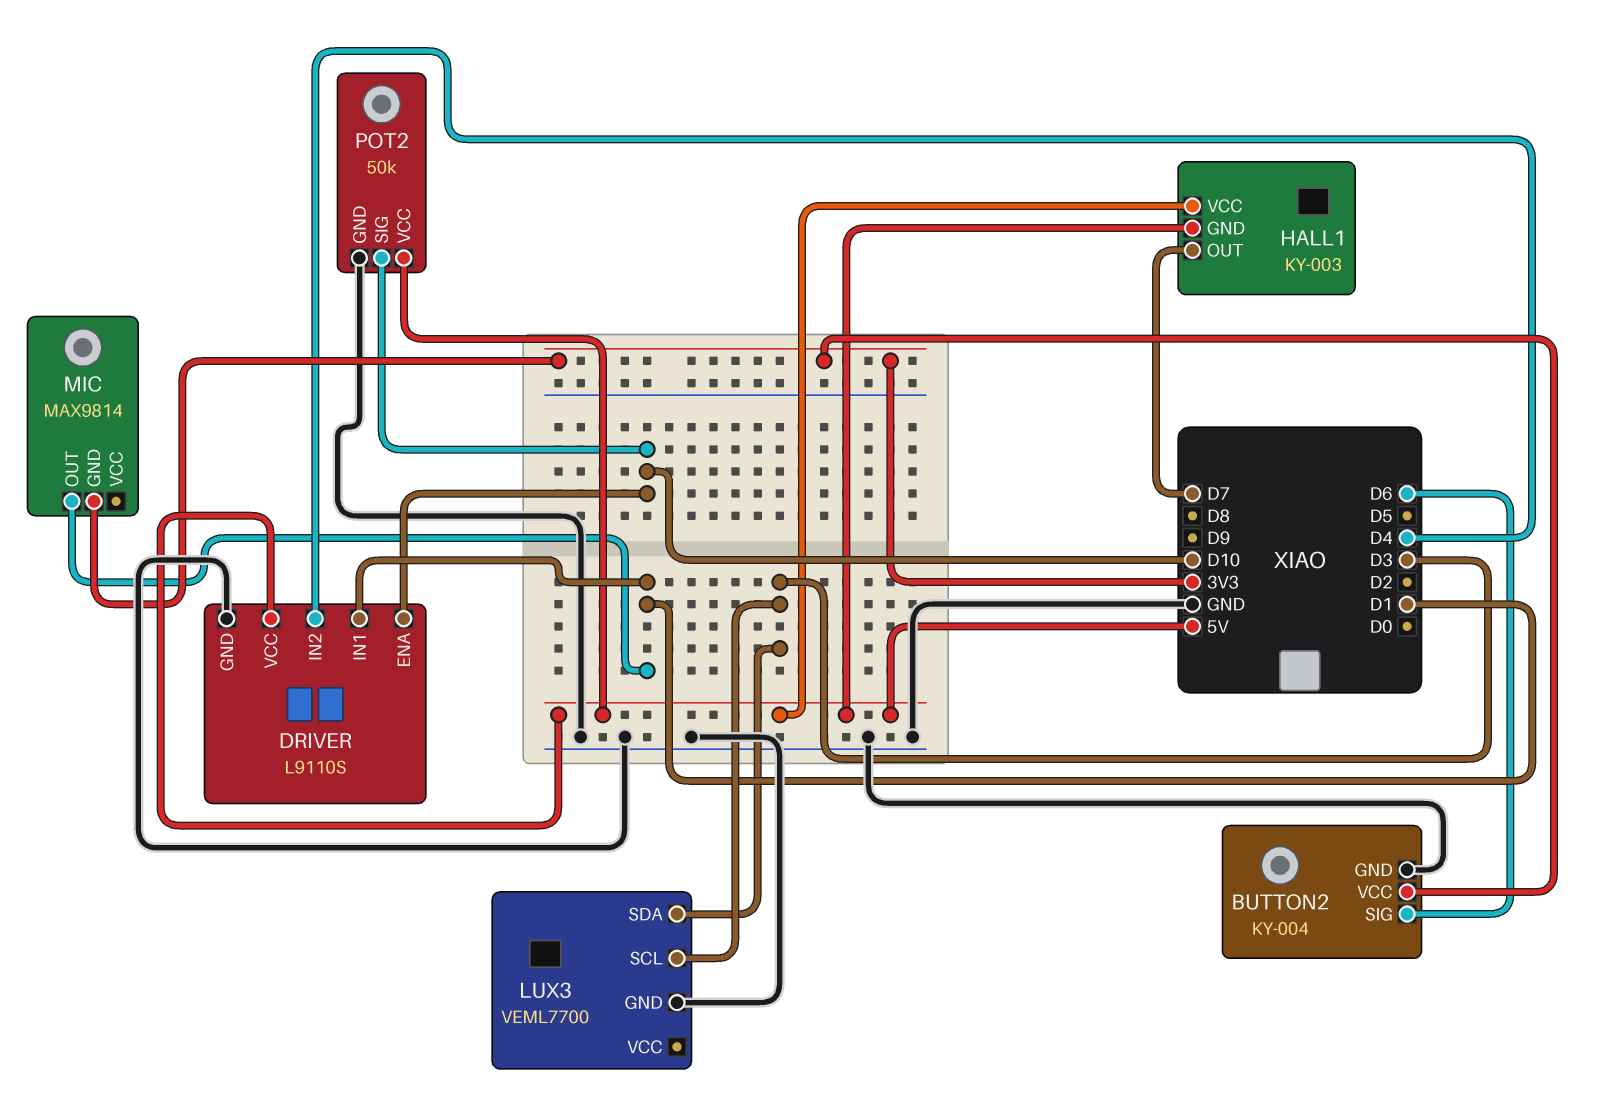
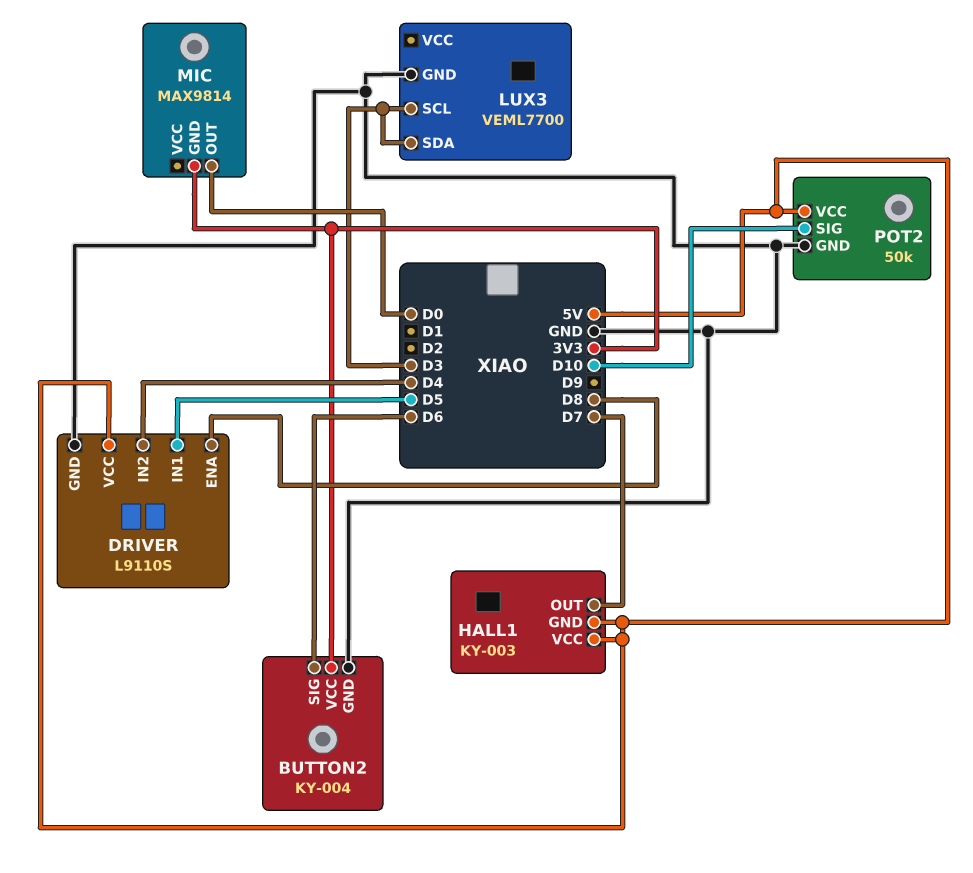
DRIVER pin ENA: D10 -> D8
DRIVER pin IN1: D1 -> D5
MIC pin OUT: D1 -> D0

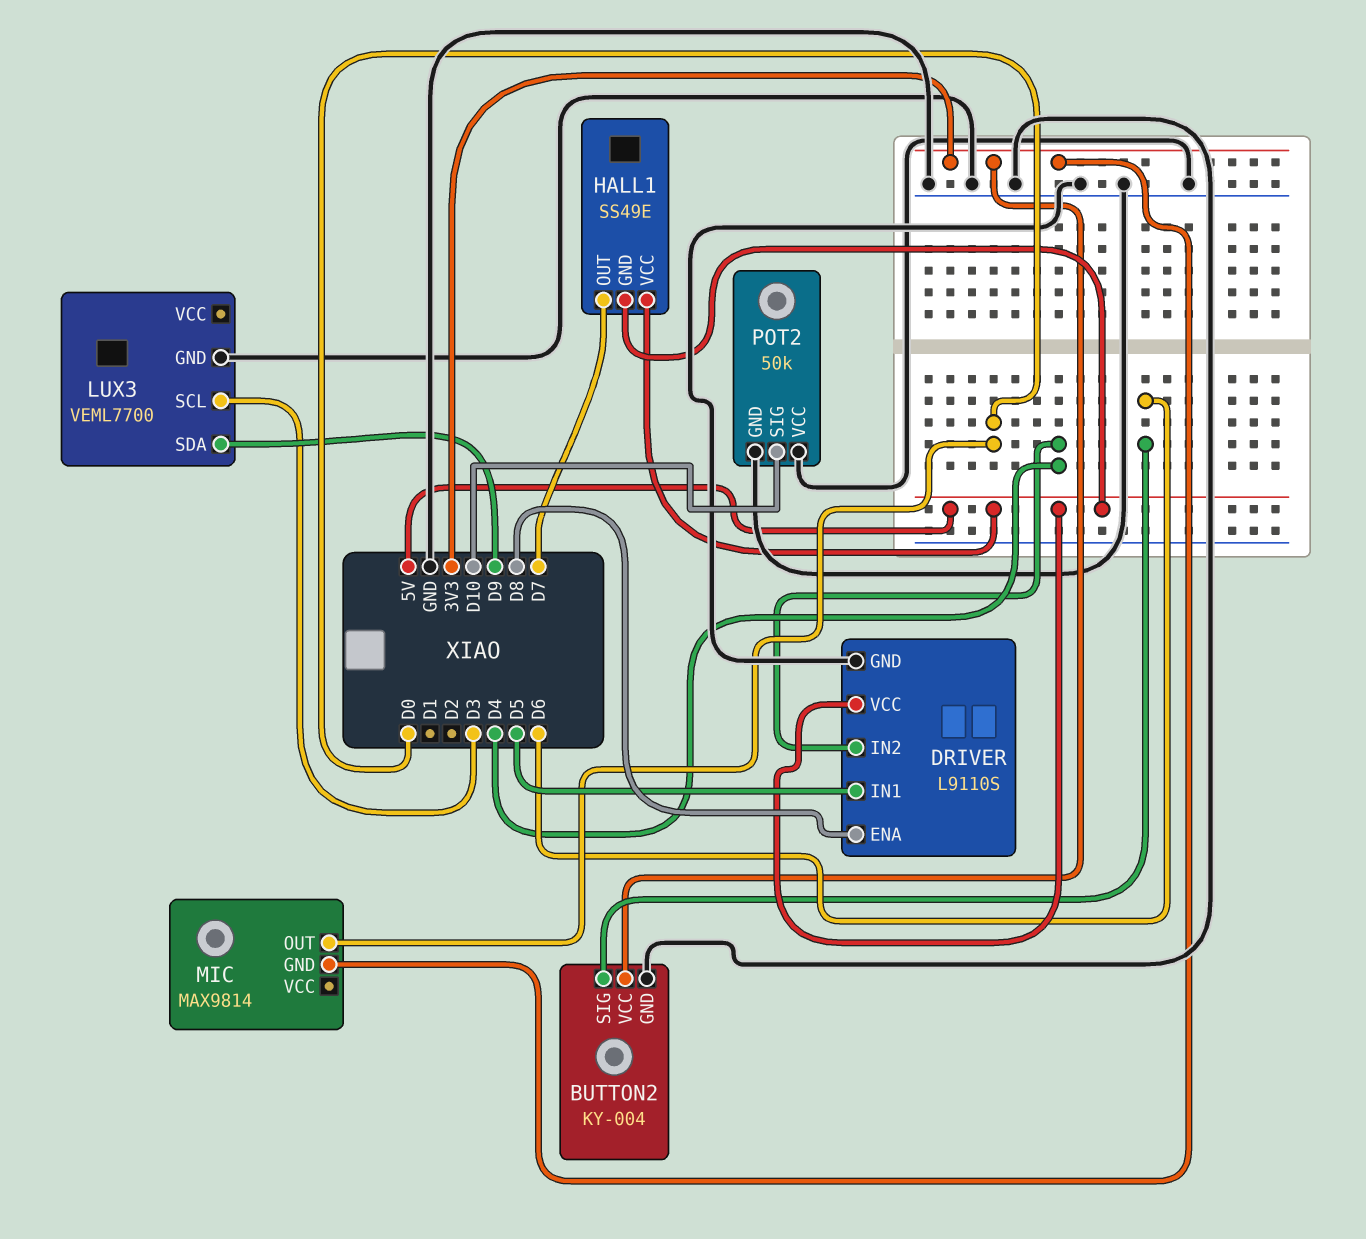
HALL1: KY-003 -> SS49E
LUX3 pin SDA: D3 -> D9
POT2 pin VCC: 5V -> GND

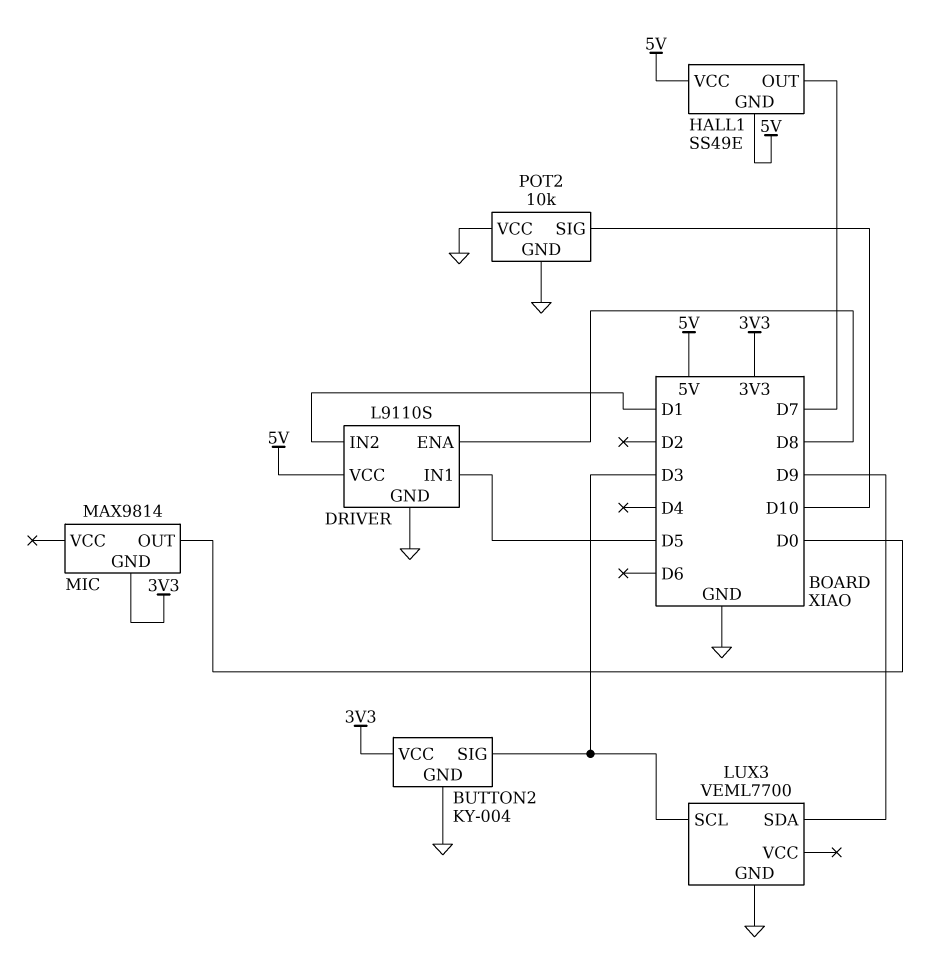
BUTTON2 pin SIG: D6 -> D3
DRIVER pin IN2: D4 -> D1
POT2: 50k -> 10k

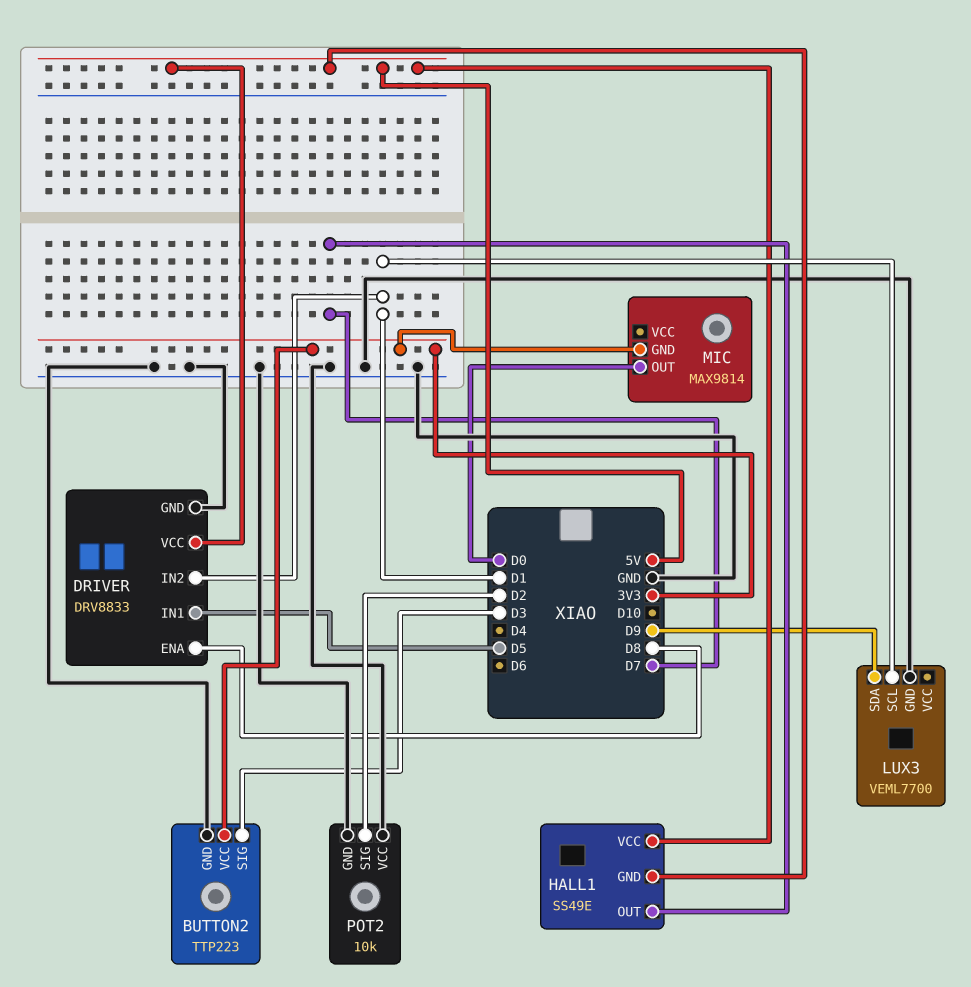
BUTTON2: KY-004 -> TTP223
DRIVER: L9110S -> DRV8833
LUX3 pin SCL: D3 -> D1
POT2 pin SIG: D10 -> D2

